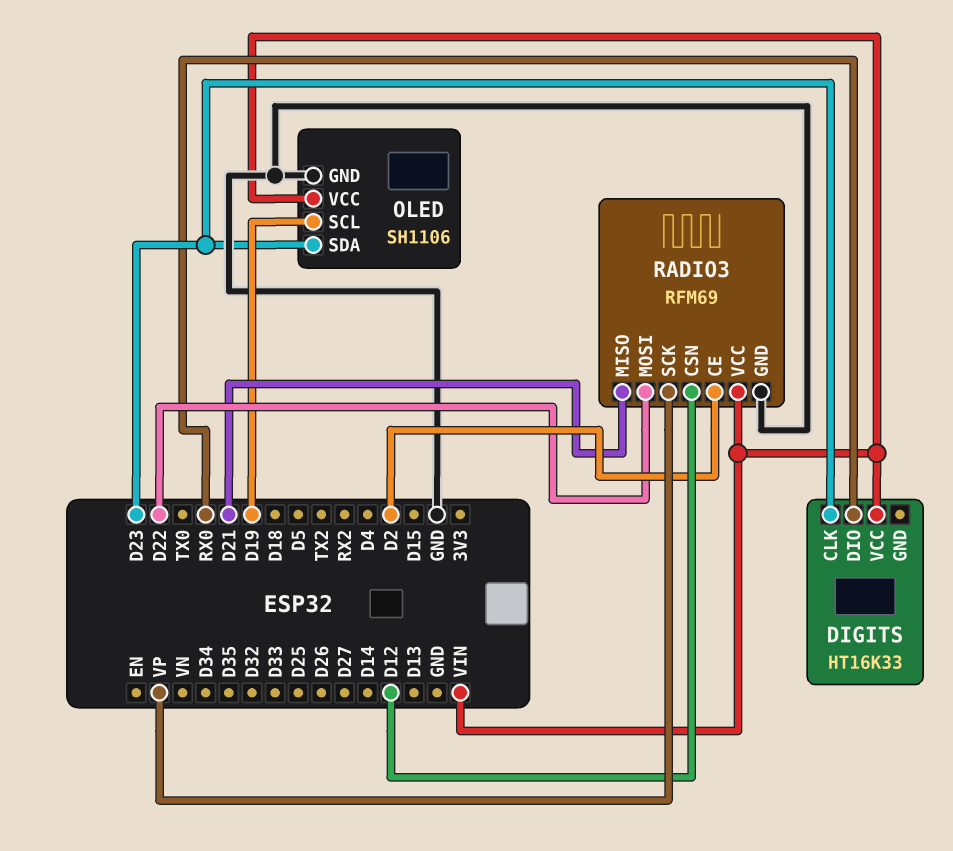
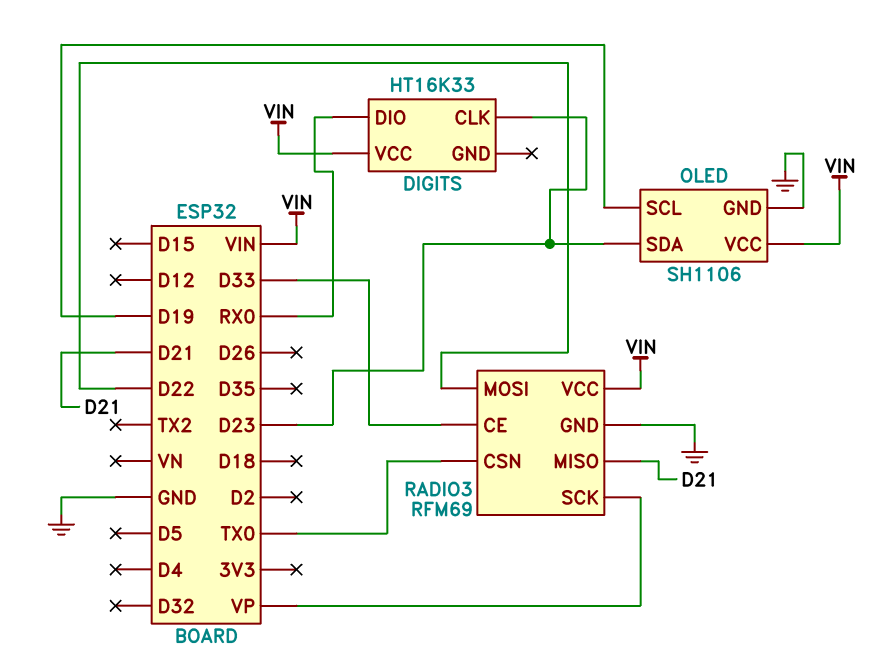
RADIO3 pin CE: D2 -> D33
RADIO3 pin CSN: D12 -> TX0

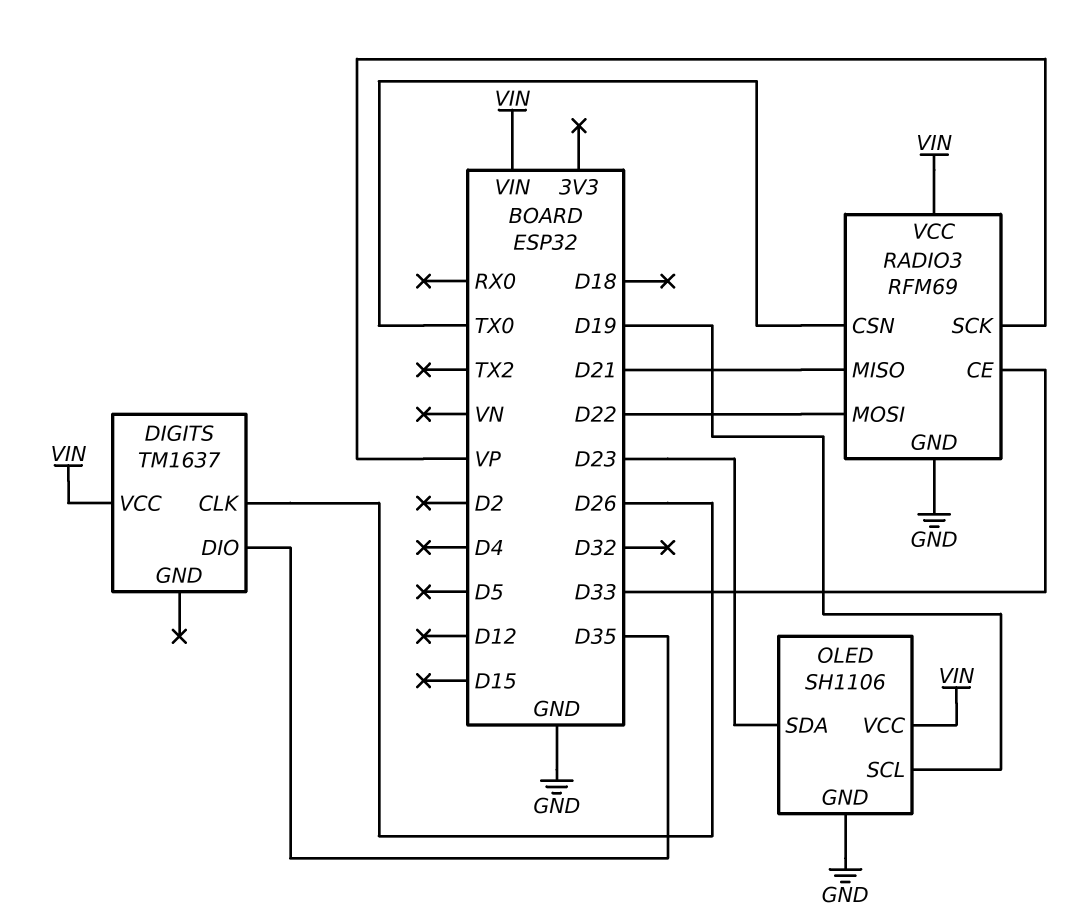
DIGITS: HT16K33 -> TM1637
DIGITS pin CLK: D23 -> D26
DIGITS pin DIO: RX0 -> D35

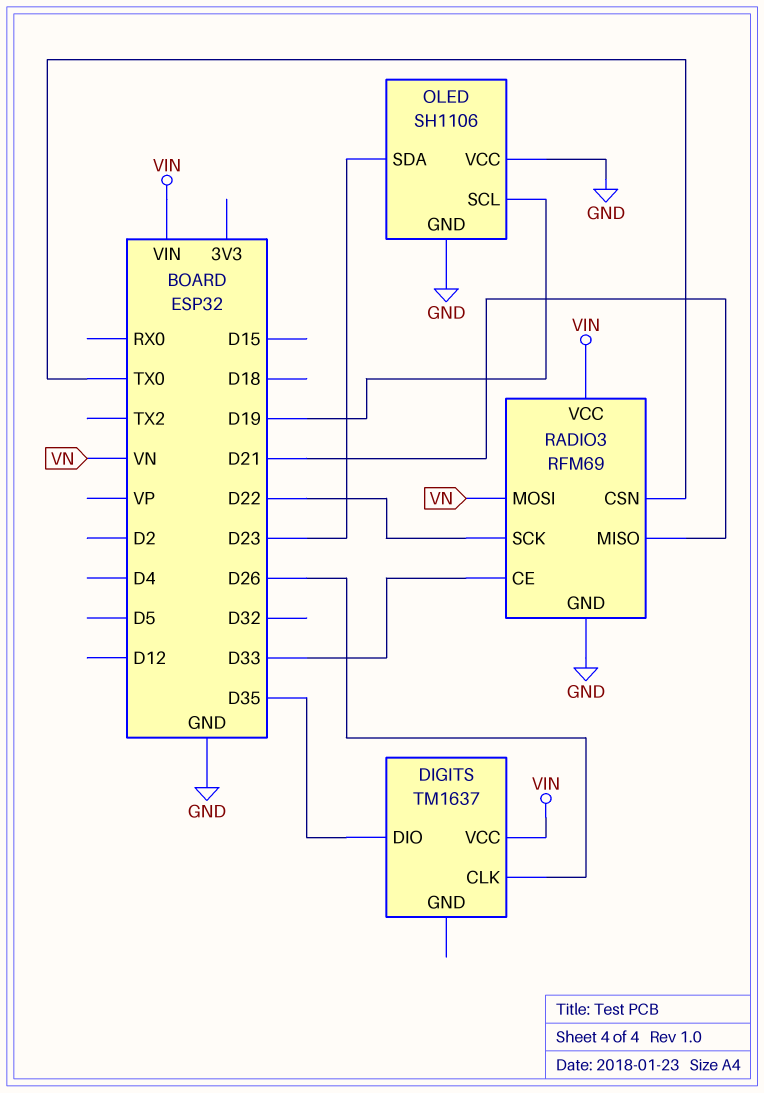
OLED pin VCC: VIN -> GND
RADIO3 pin MOSI: D22 -> VN
RADIO3 pin SCK: VP -> D22

